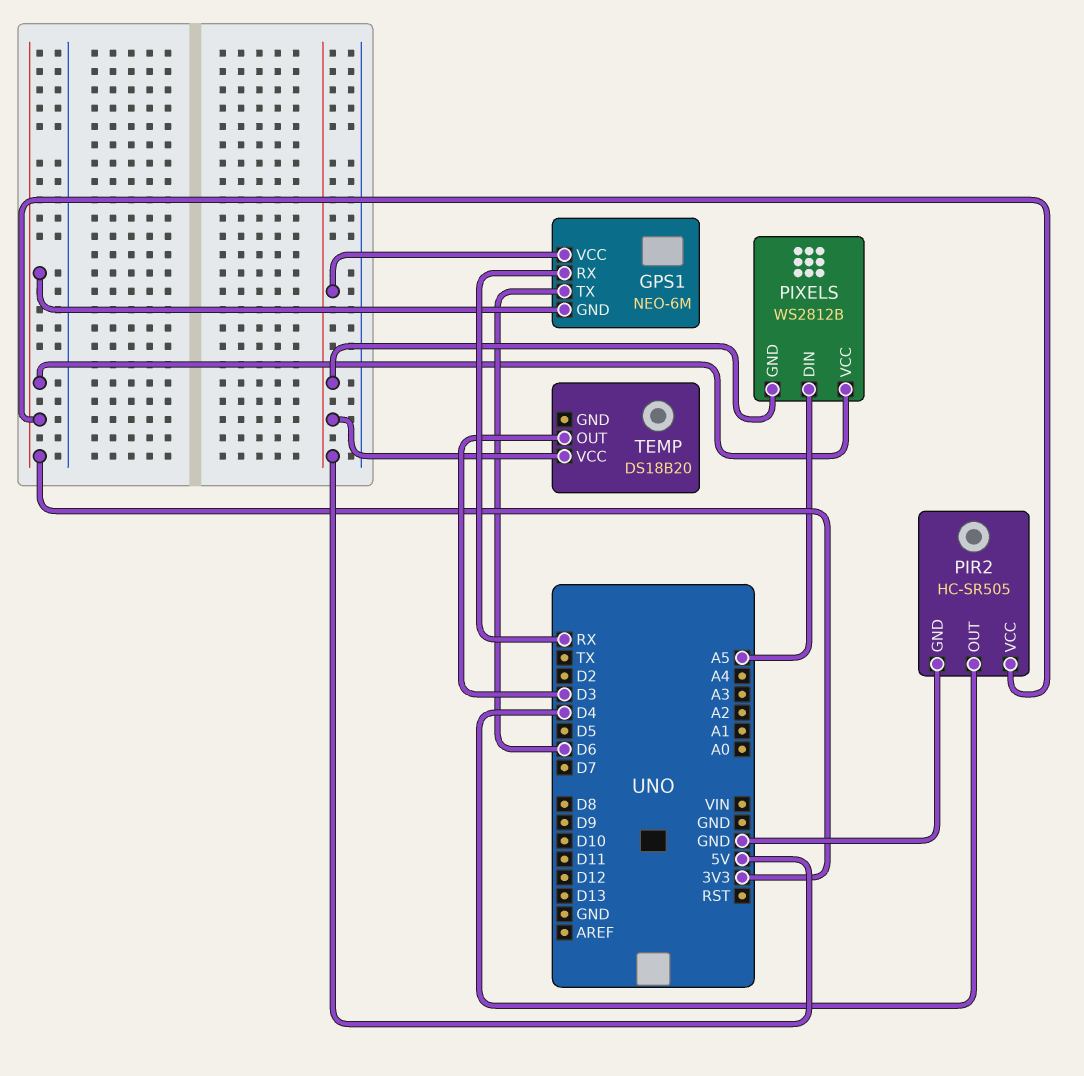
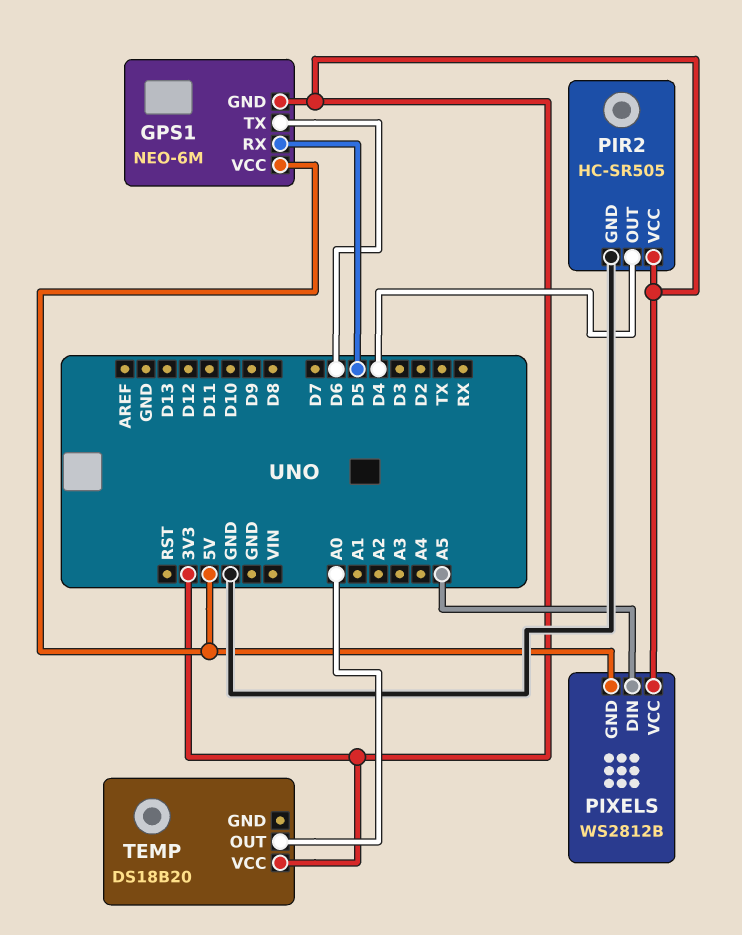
GPS1 pin RX: RX -> D5
TEMP pin OUT: D3 -> A0
TEMP pin VCC: 5V -> 3V3

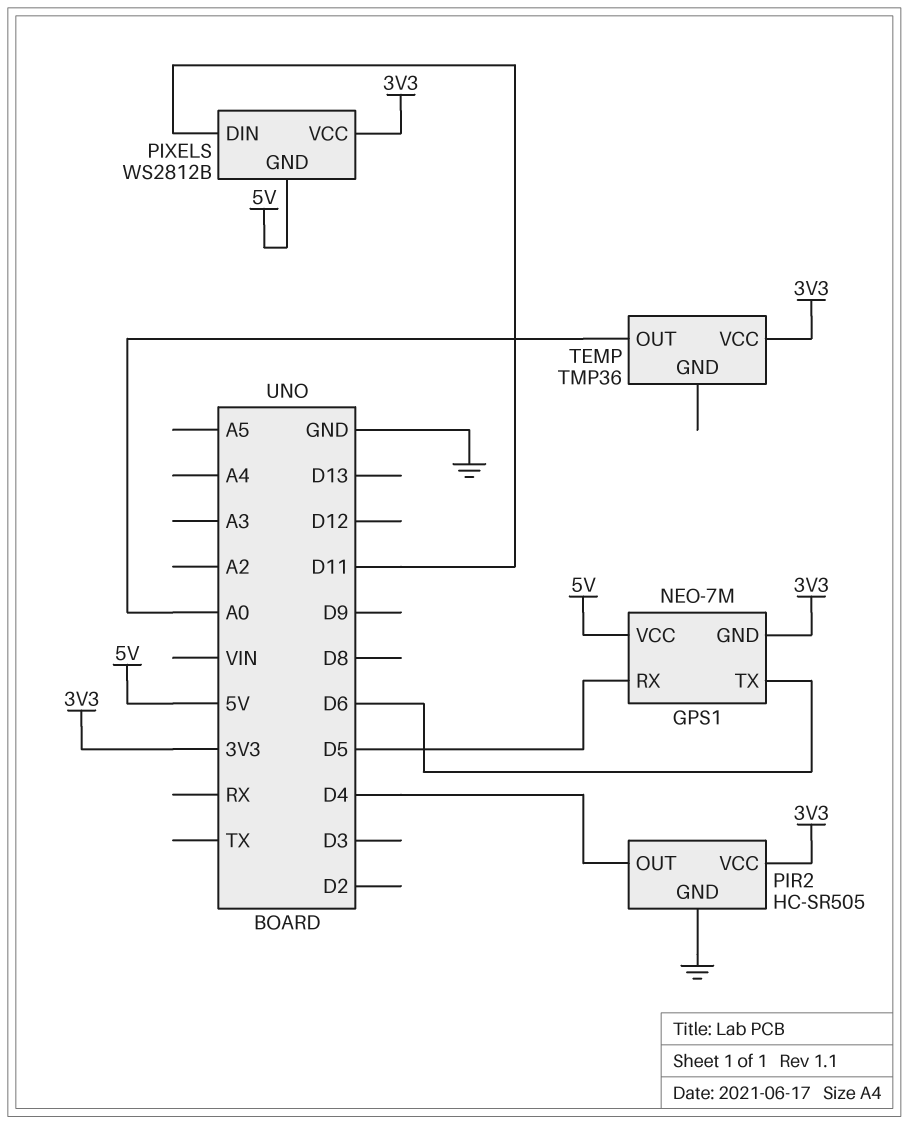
GPS1: NEO-6M -> NEO-7M
PIXELS pin DIN: A5 -> D11
TEMP: DS18B20 -> TMP36

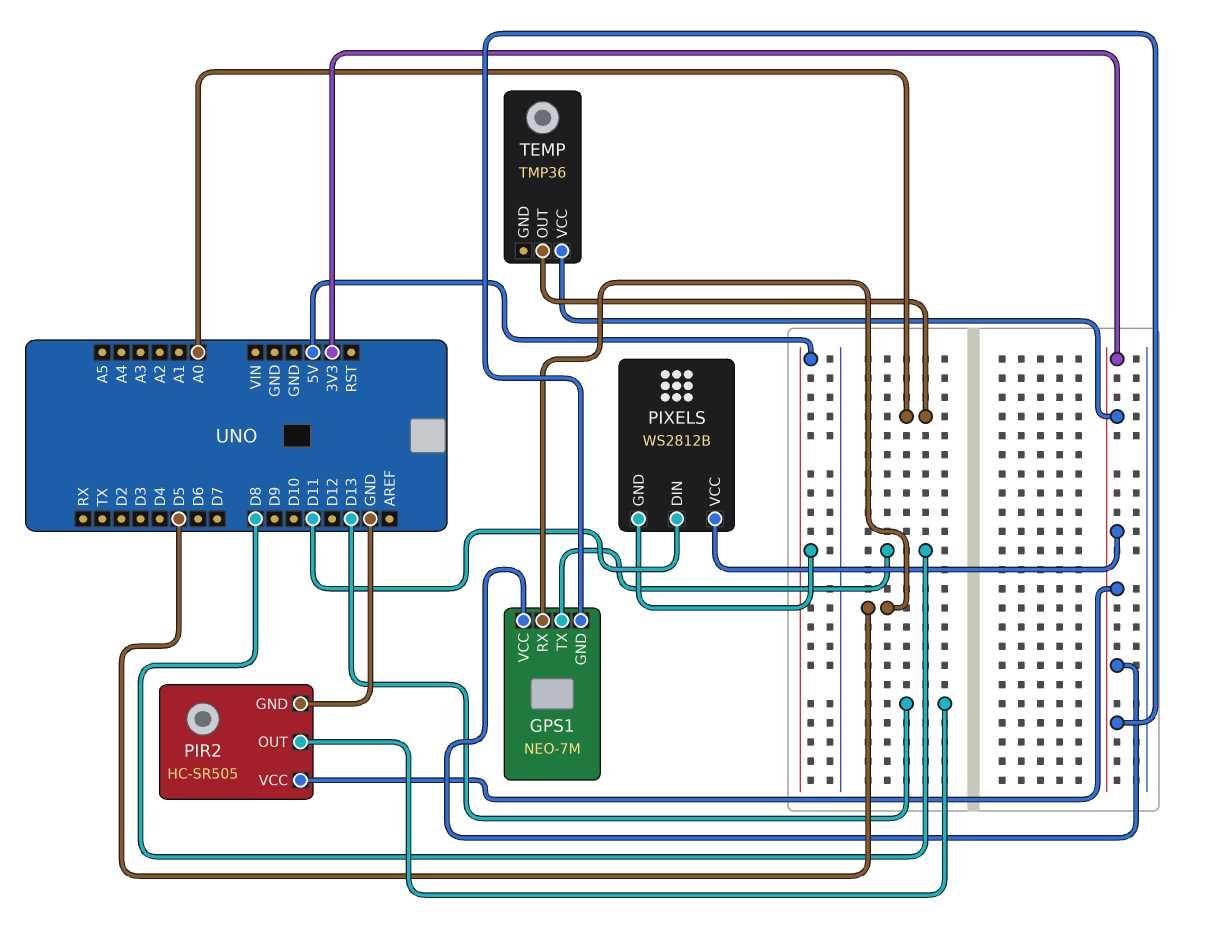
GPS1 pin TX: D6 -> D8
GPS1 pin VCC: 5V -> 3V3
PIR2 pin OUT: D4 -> D13

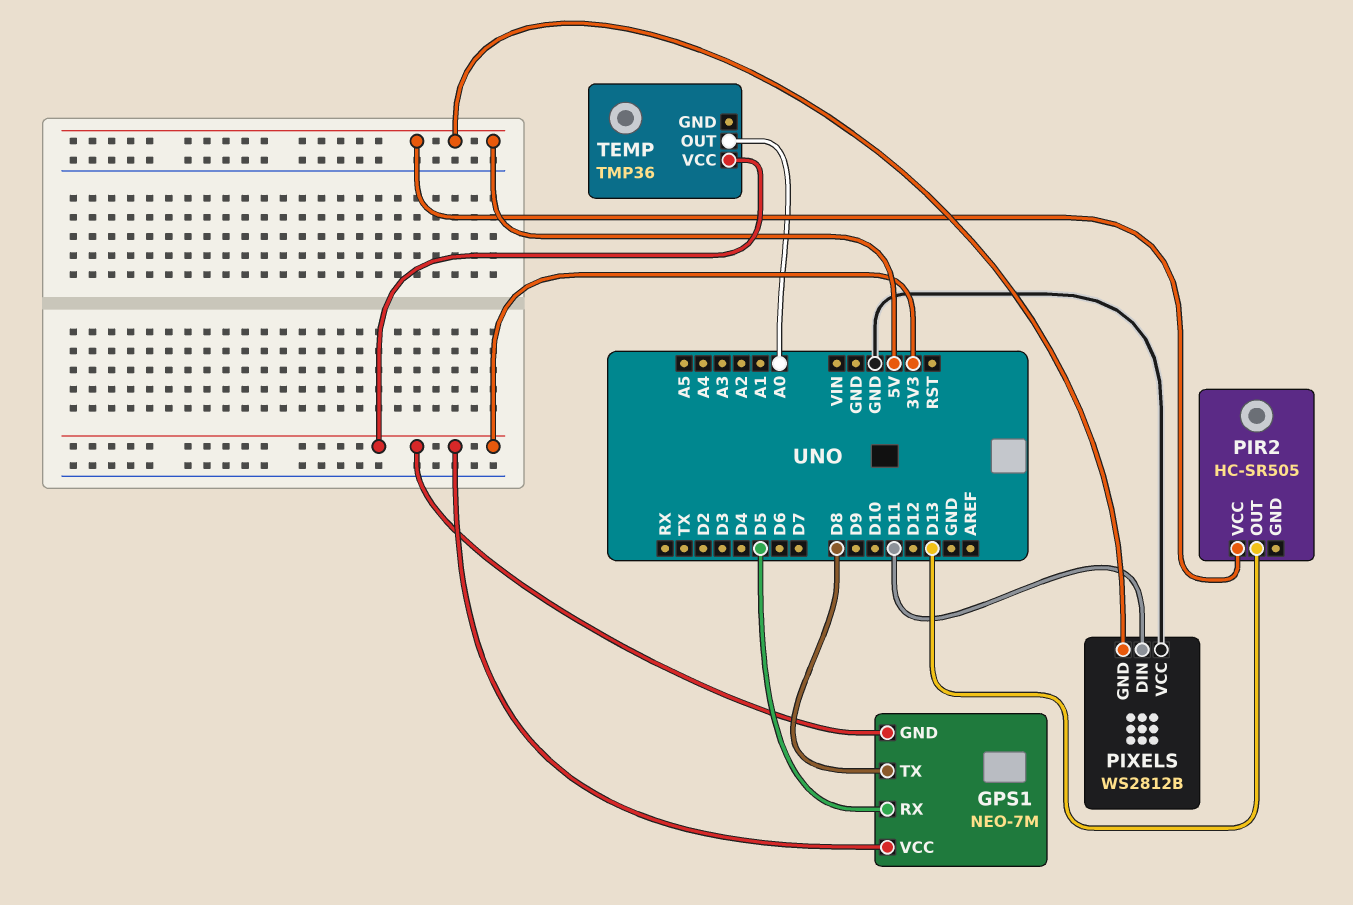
PIR2 pin GND: GND -> none
PIR2 pin VCC: 3V3 -> 5V
PIXELS pin VCC: 3V3 -> GND

